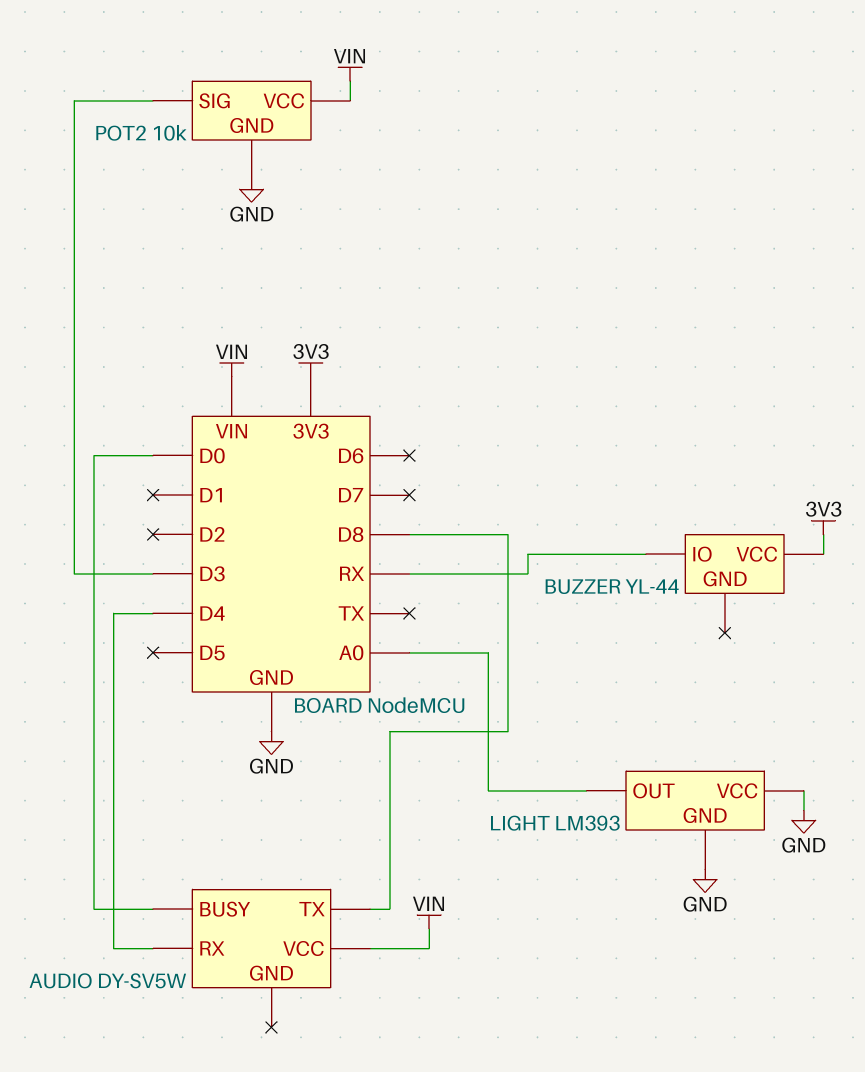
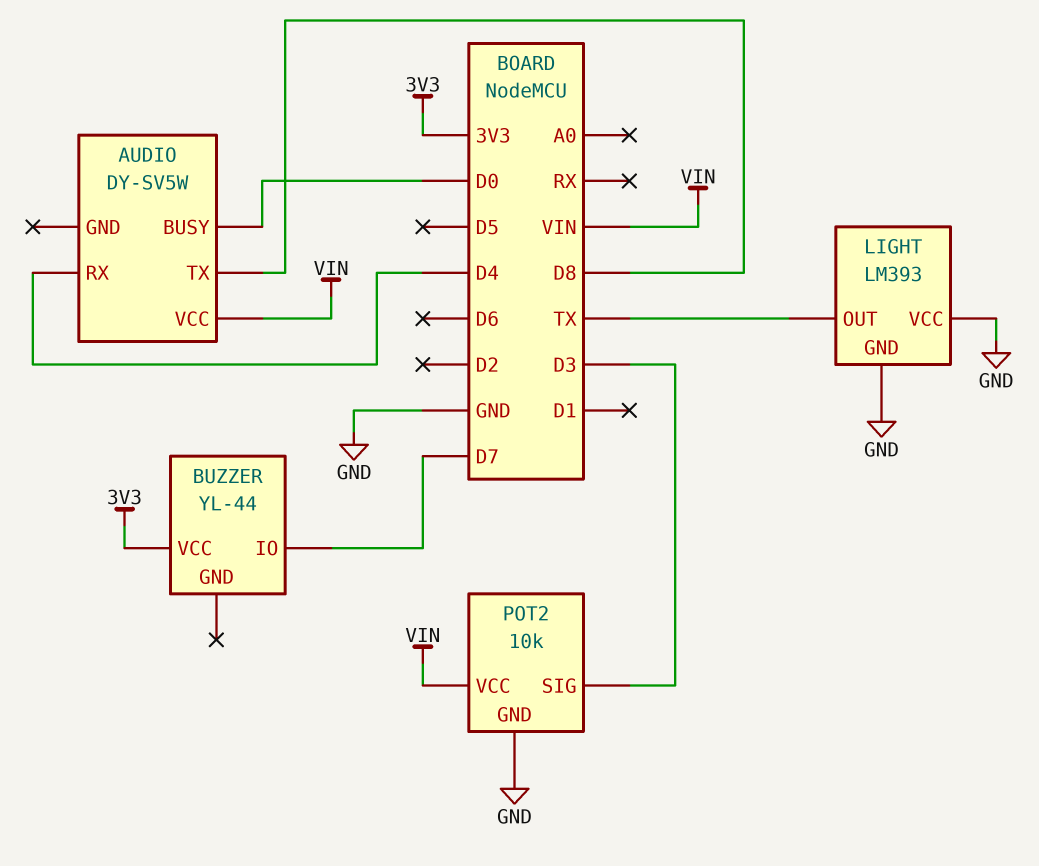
BUZZER pin IO: RX -> D7
LIGHT pin OUT: A0 -> TX

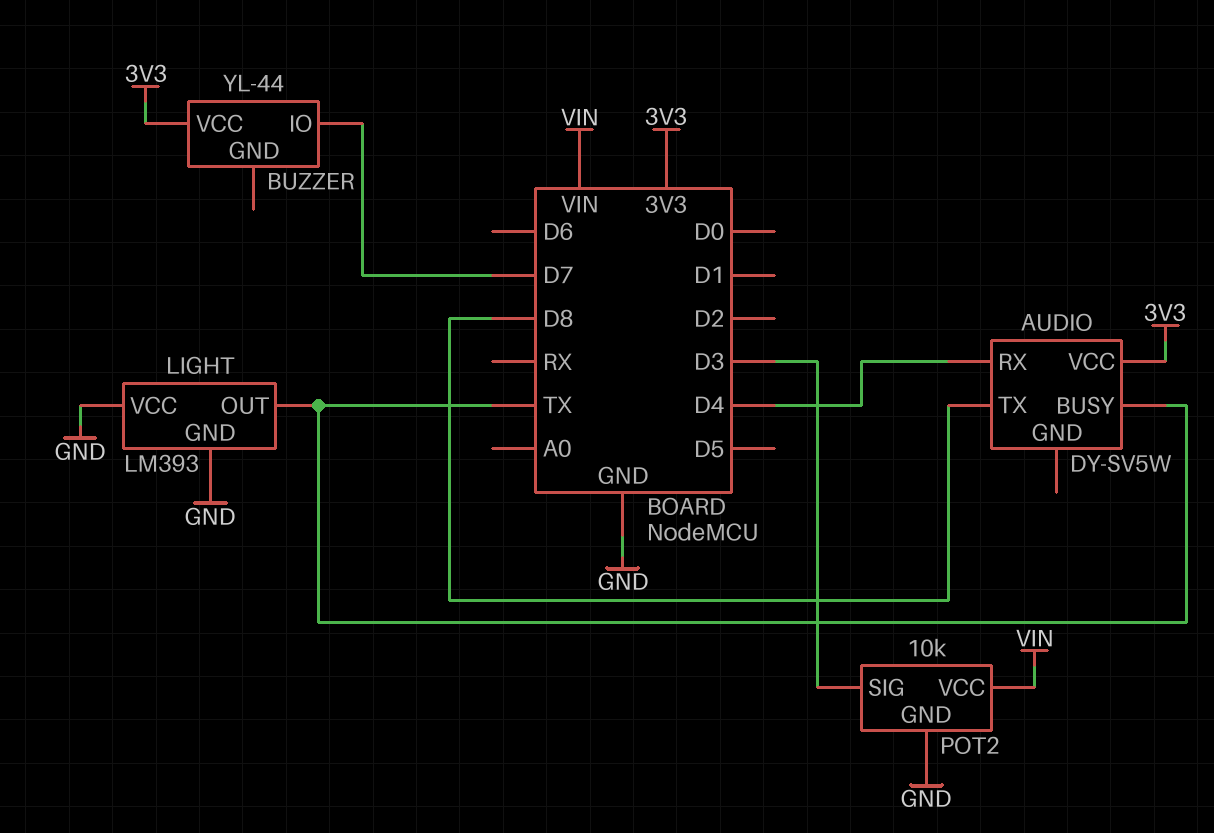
AUDIO pin BUSY: D0 -> TX
AUDIO pin VCC: VIN -> 3V3

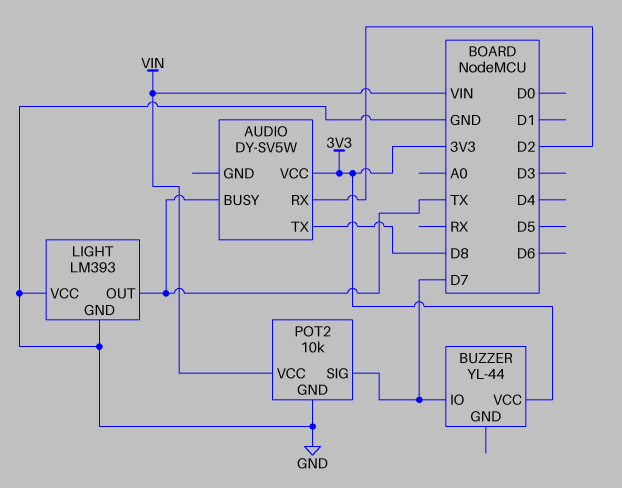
AUDIO pin RX: D4 -> D2
POT2 pin SIG: D3 -> D7

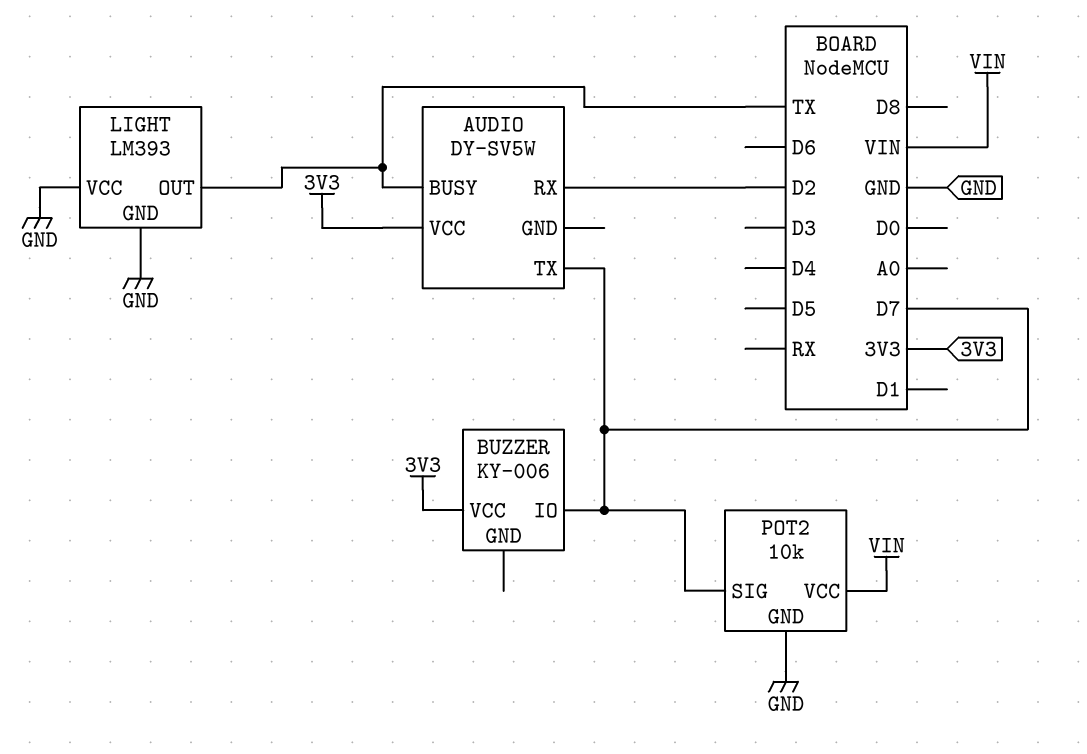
AUDIO pin TX: D8 -> D7
BUZZER: YL-44 -> KY-006

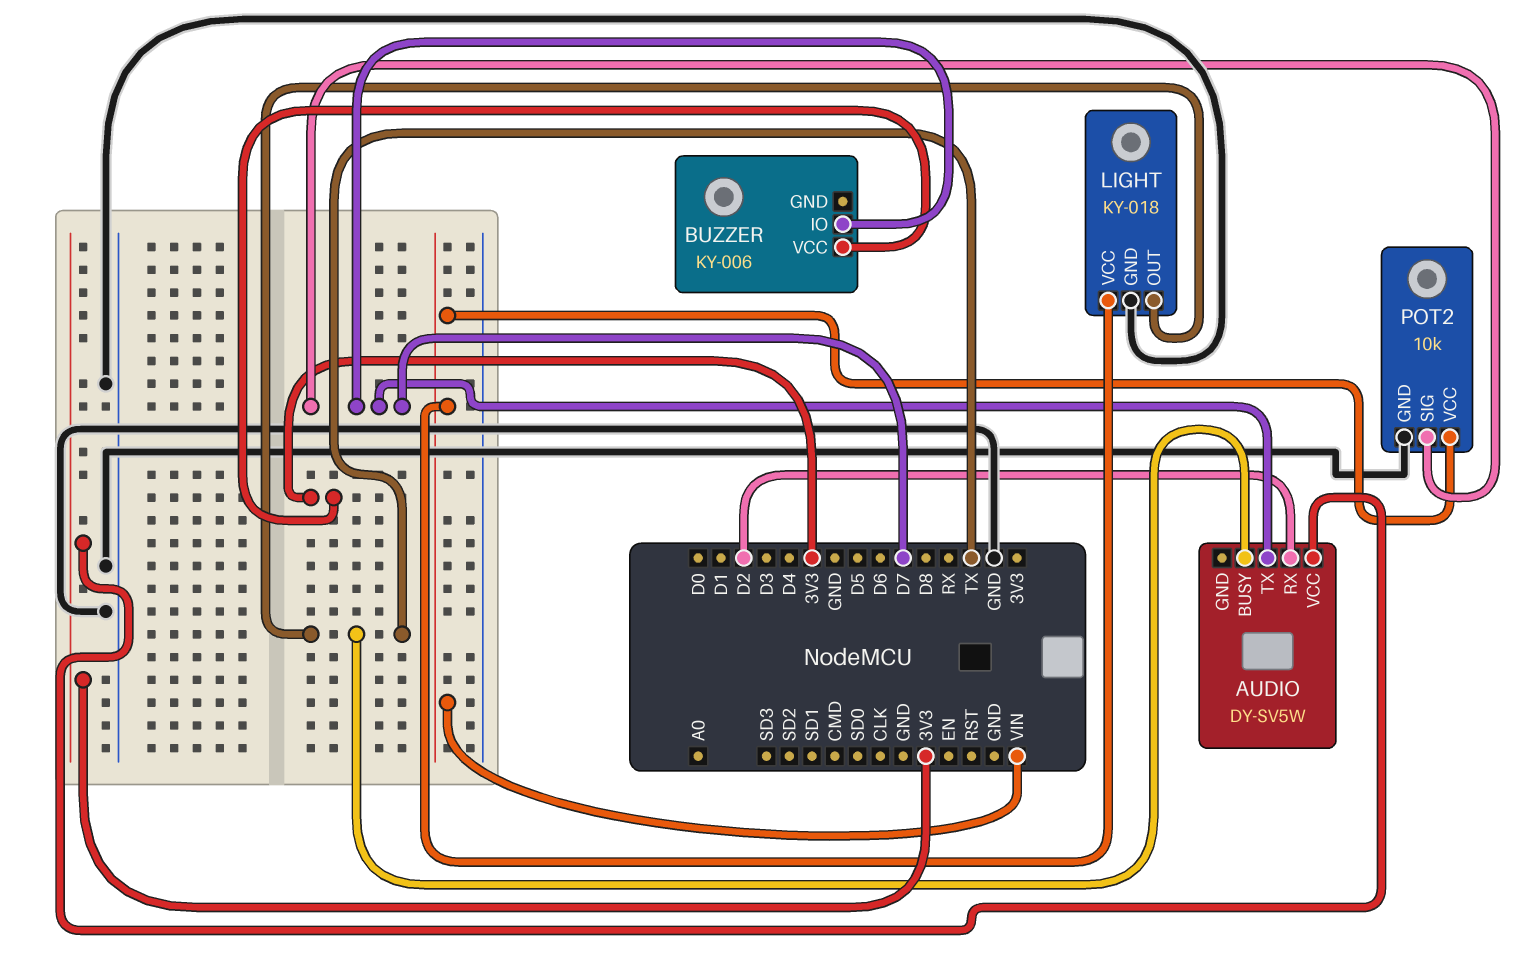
LIGHT: LM393 -> KY-018
LIGHT pin VCC: GND -> VIN

